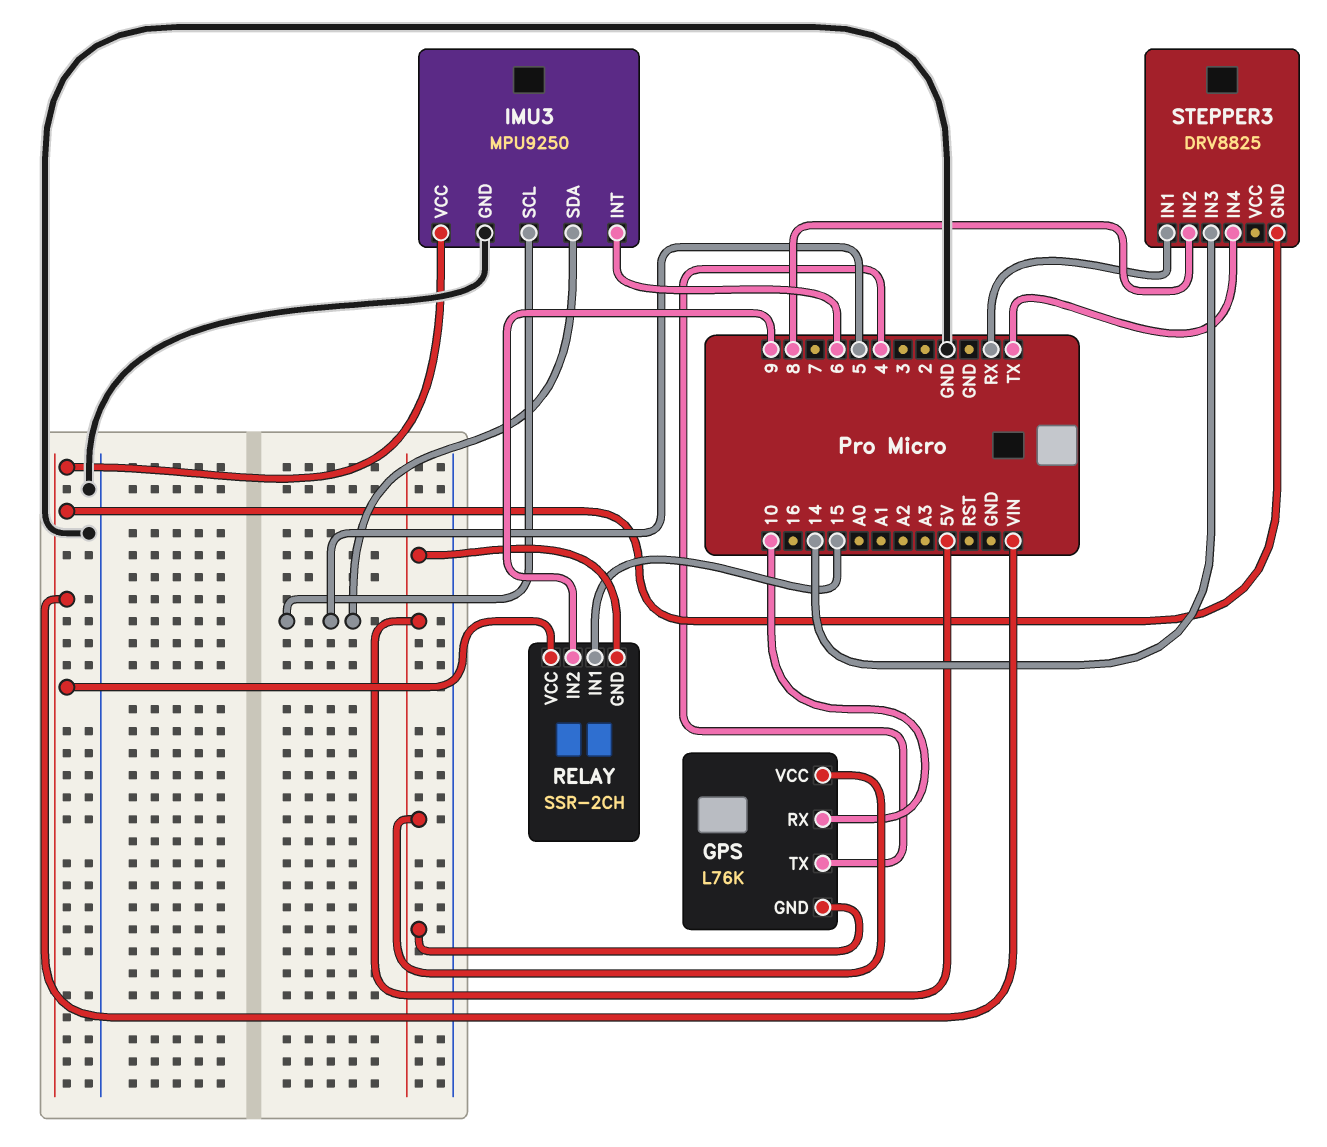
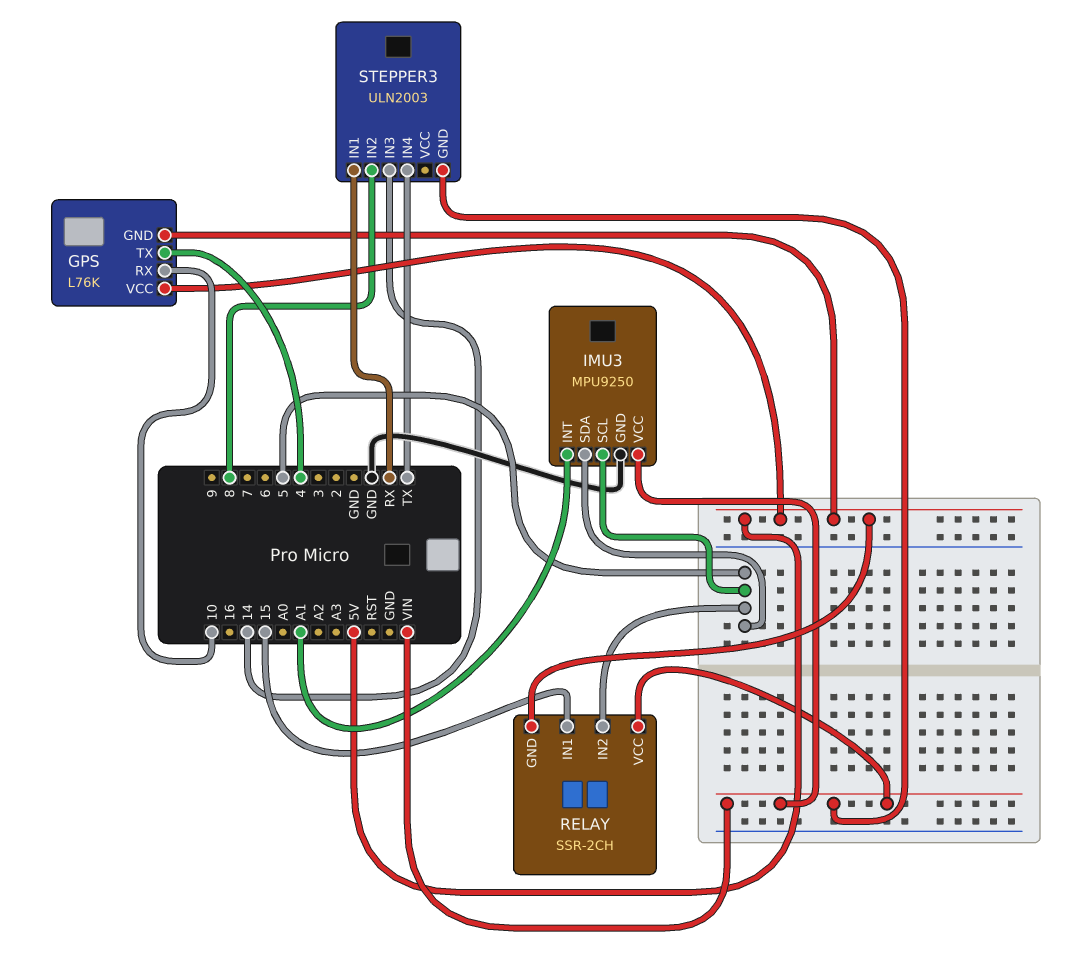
IMU3 pin INT: 6 -> A1
RELAY pin IN2: 9 -> 5
STEPPER3: DRV8825 -> ULN2003

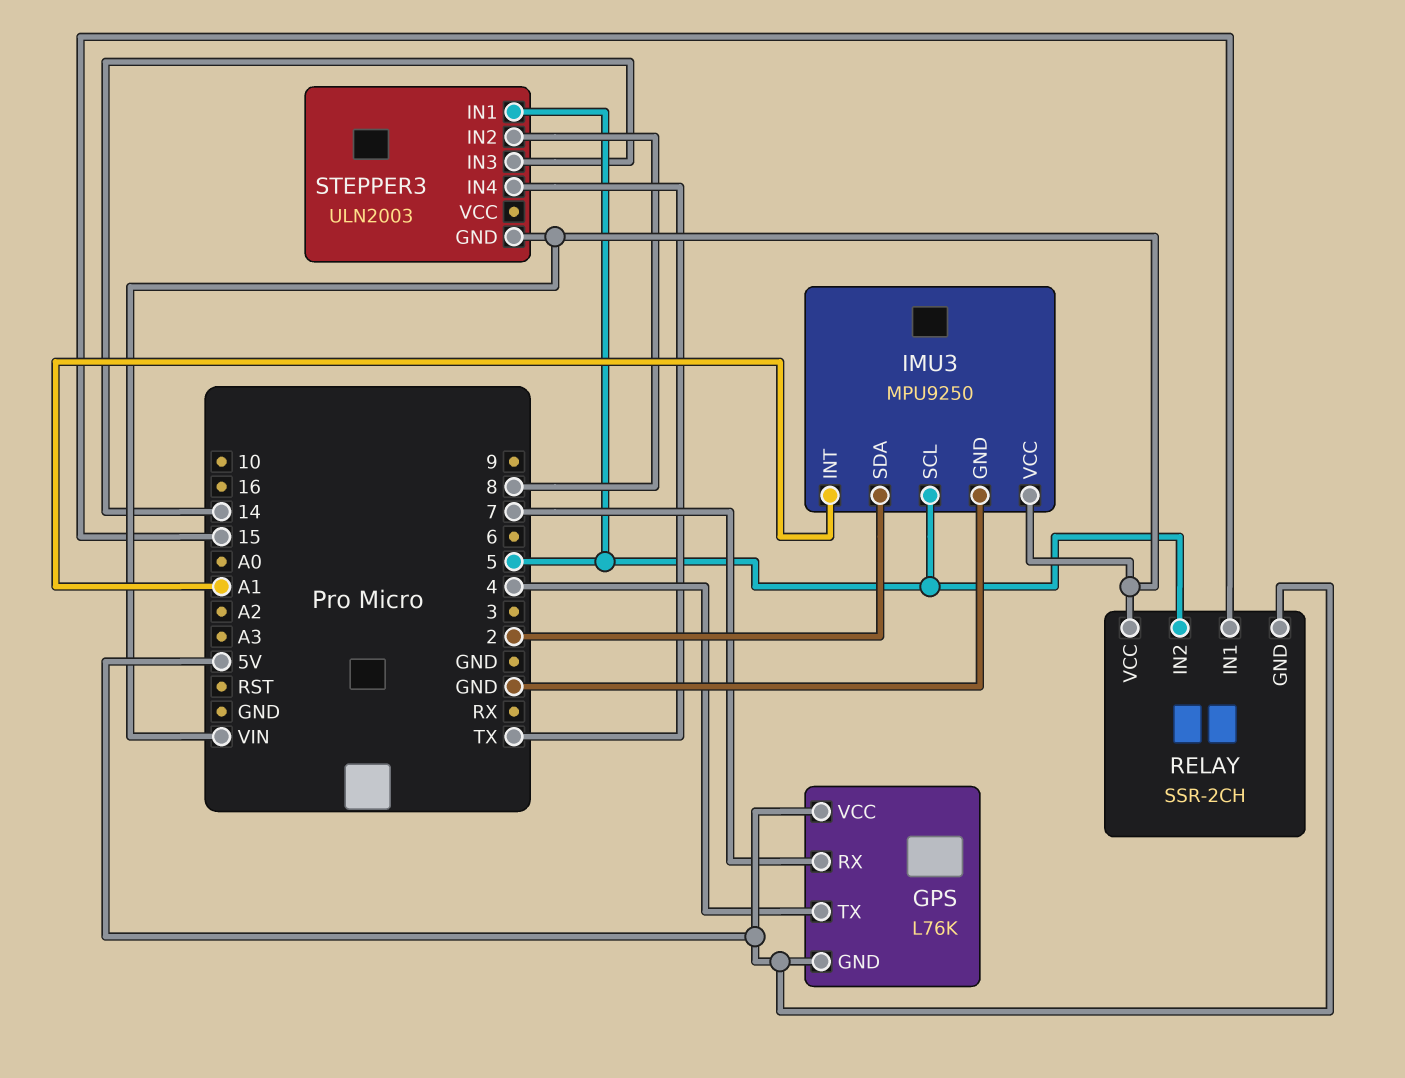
GPS pin RX: 10 -> 7
IMU3 pin SDA: 5 -> 2
STEPPER3 pin IN1: RX -> 5

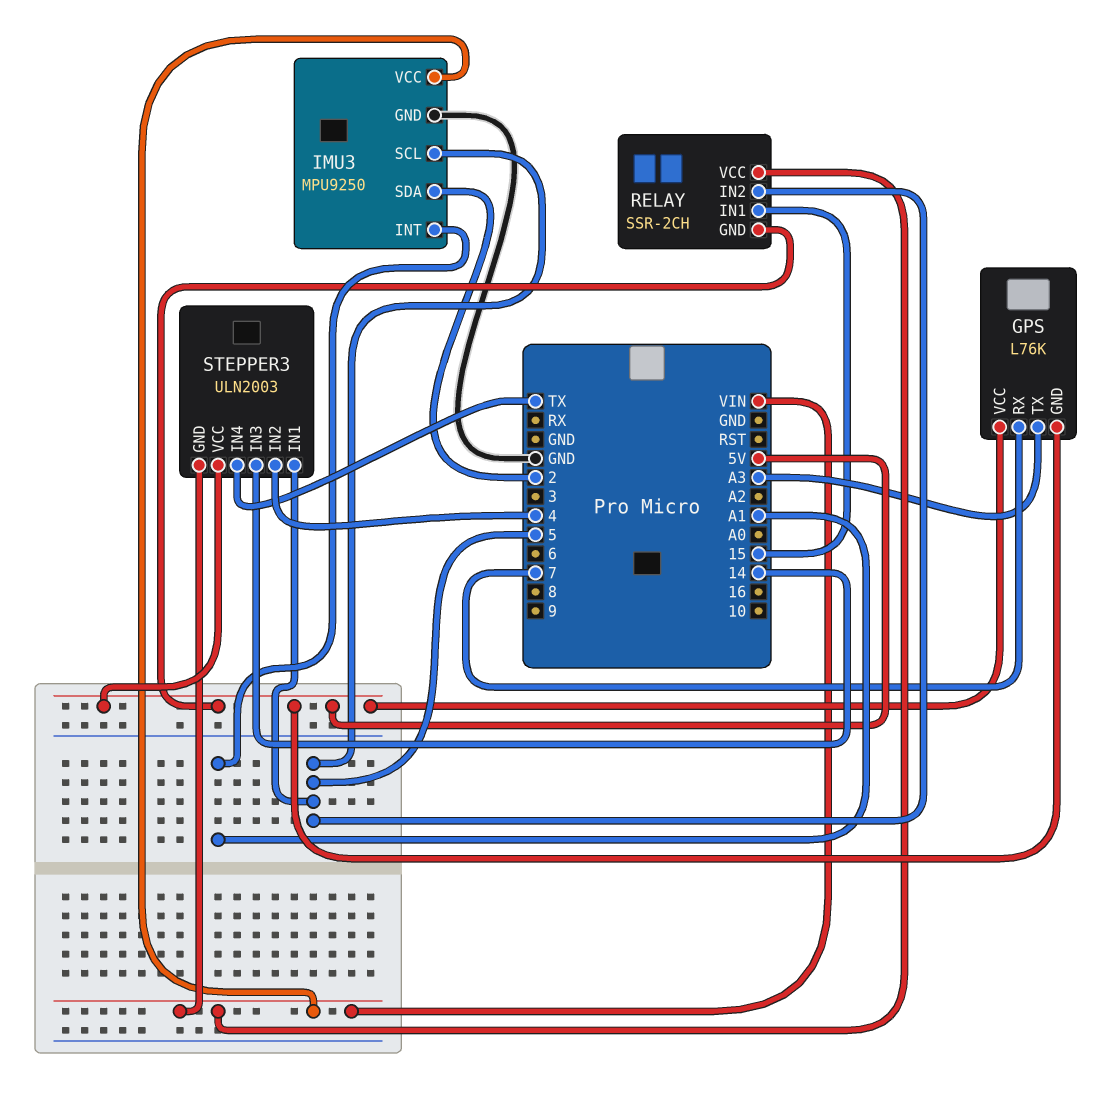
GPS pin TX: 4 -> A3
STEPPER3 pin IN2: 8 -> 4
STEPPER3 pin VCC: none -> 5V

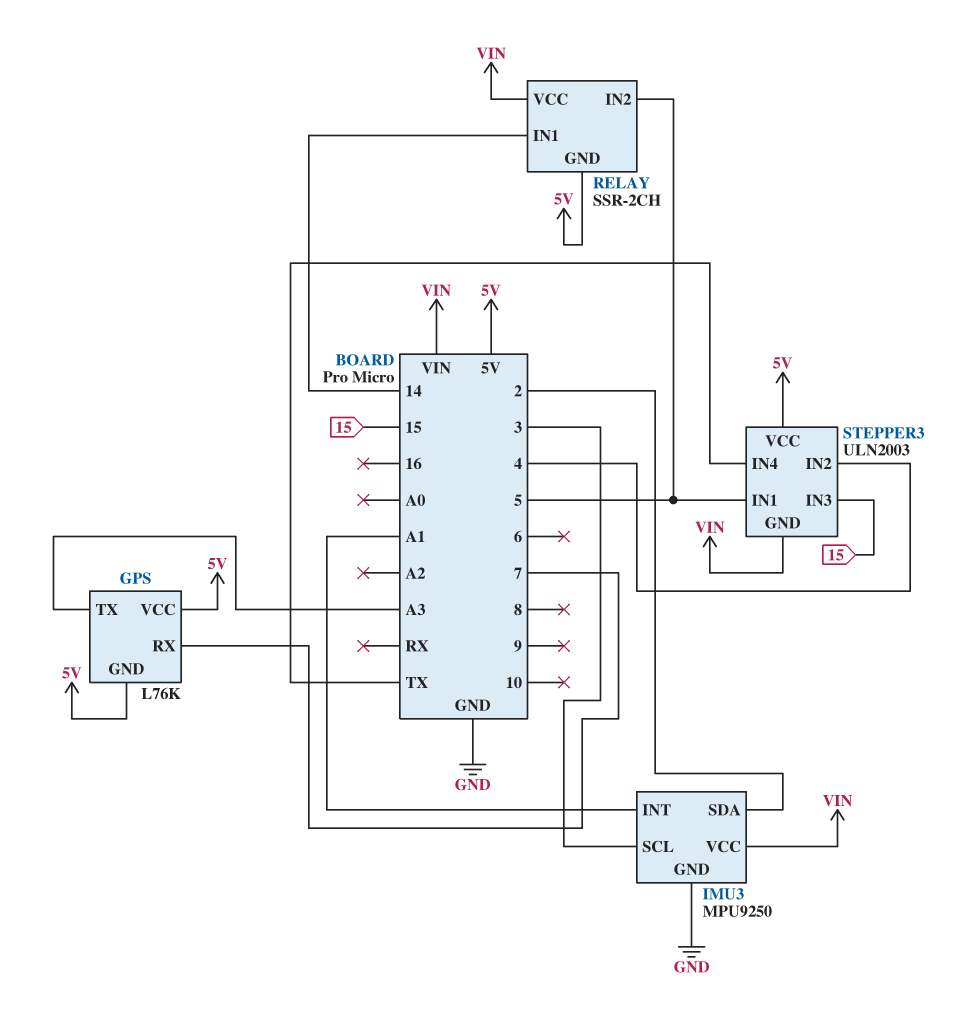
IMU3 pin SCL: 5 -> 3
RELAY pin IN1: 15 -> 14
STEPPER3 pin IN3: 14 -> 15

